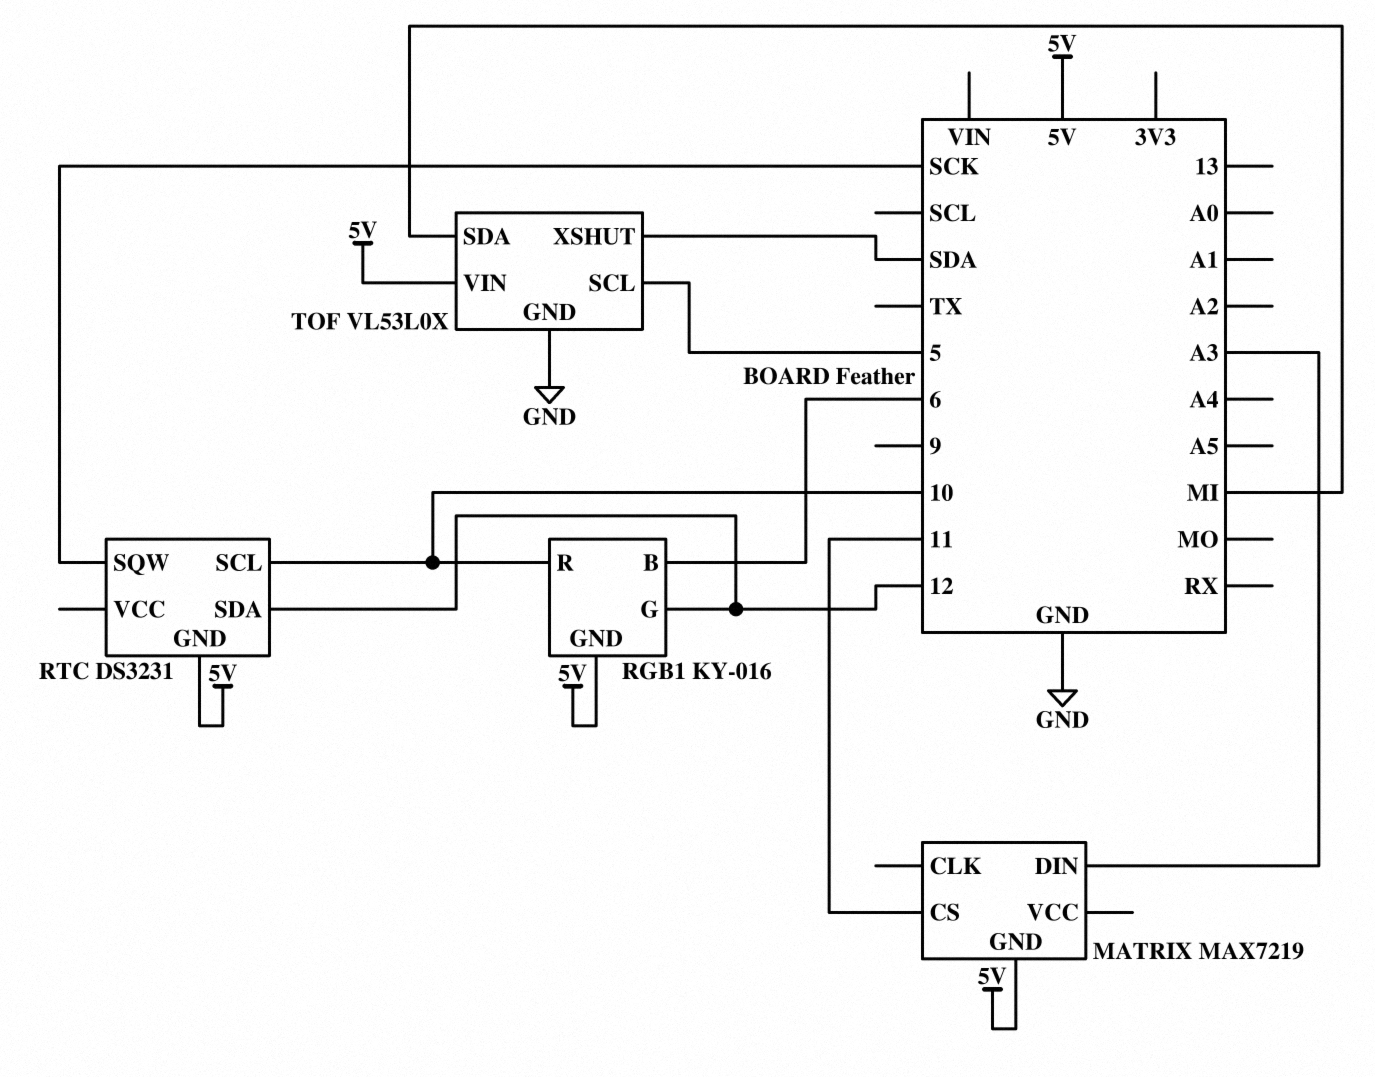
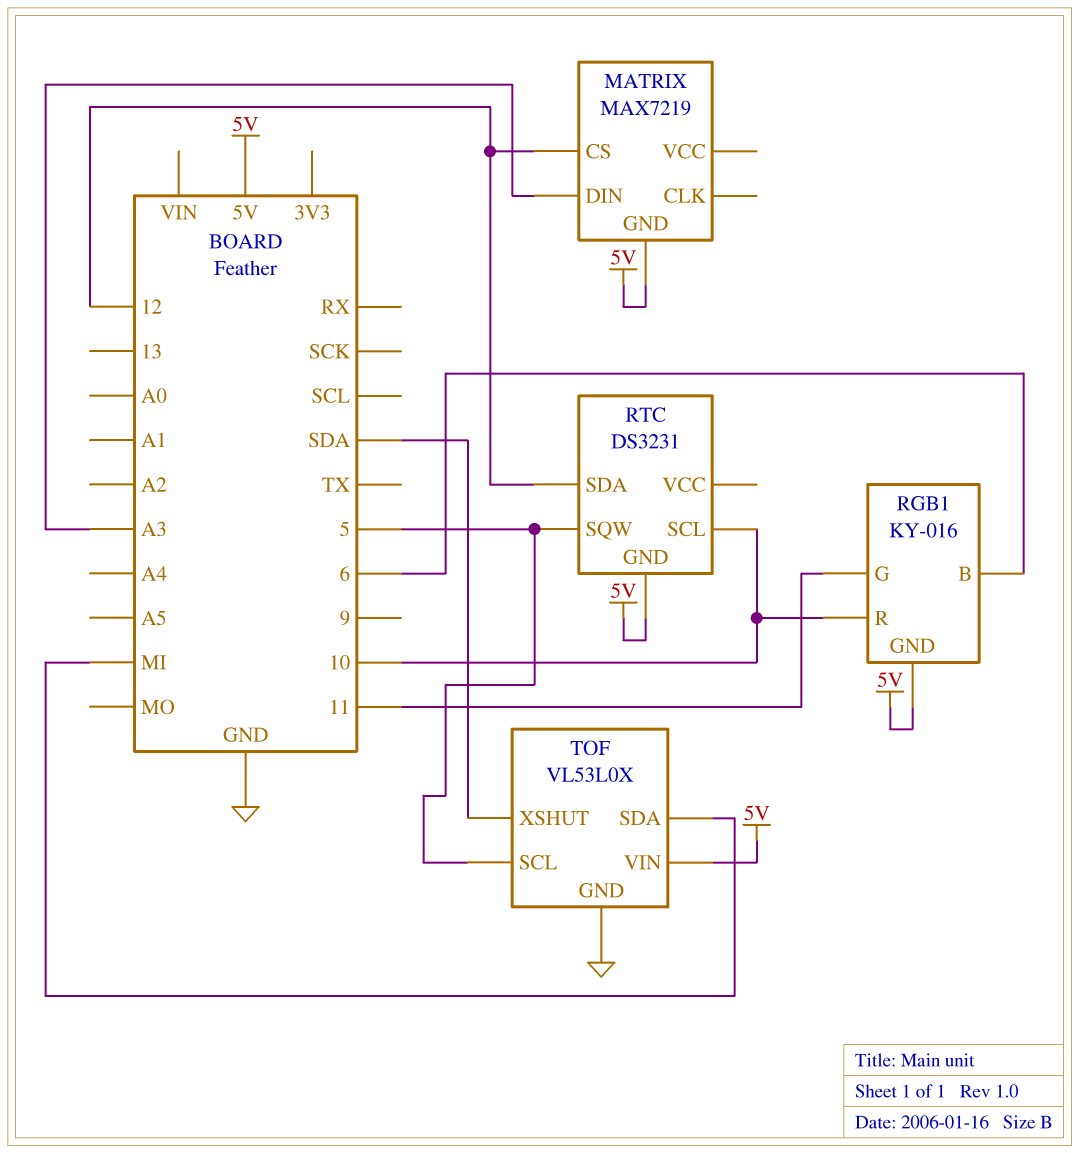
MATRIX pin CS: 11 -> 12
RGB1 pin G: 12 -> 11
RTC pin SQW: SCK -> 5

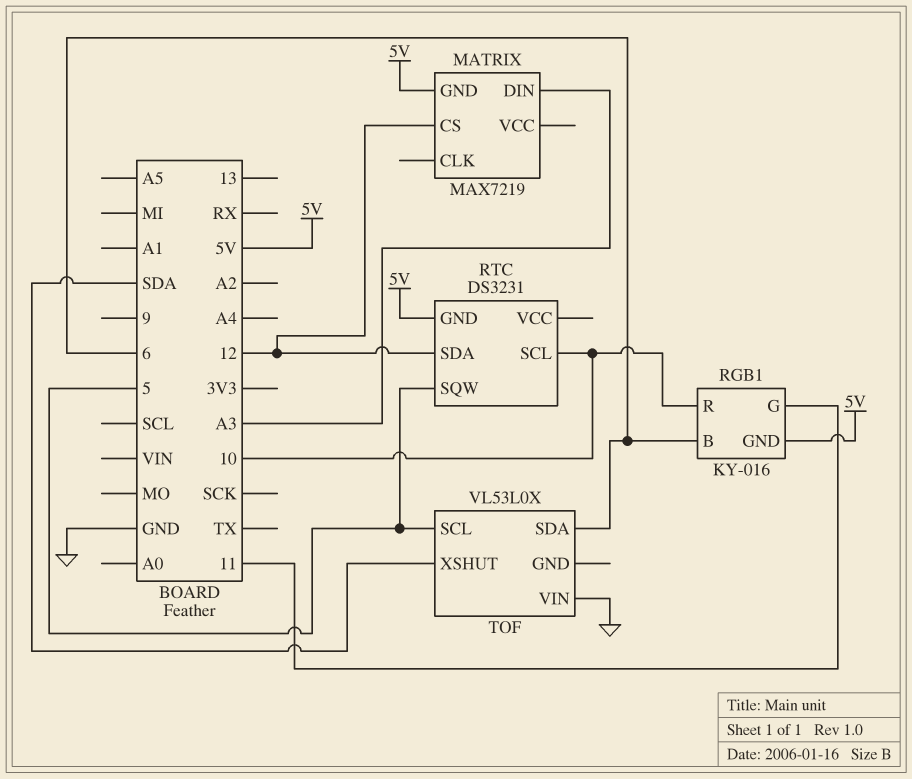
TOF pin GND: GND -> none
TOF pin SDA: MI -> 6
TOF pin VIN: 5V -> GND

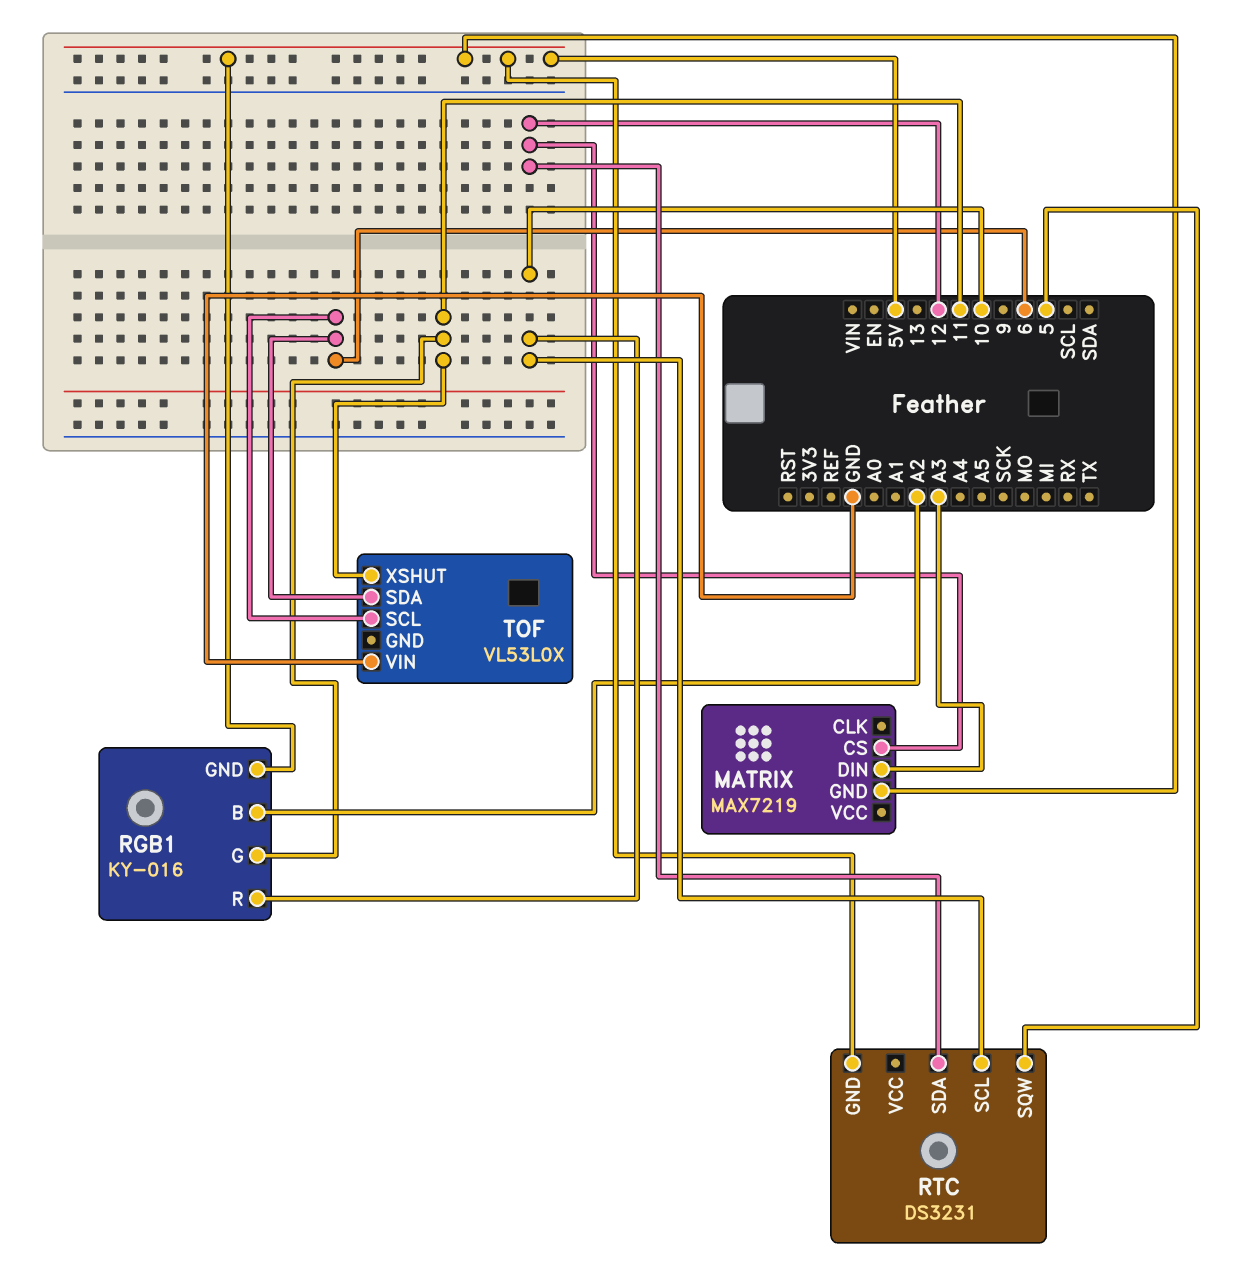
RGB1 pin B: 6 -> A2
TOF pin SCL: 5 -> 6
TOF pin XSHUT: SDA -> 11

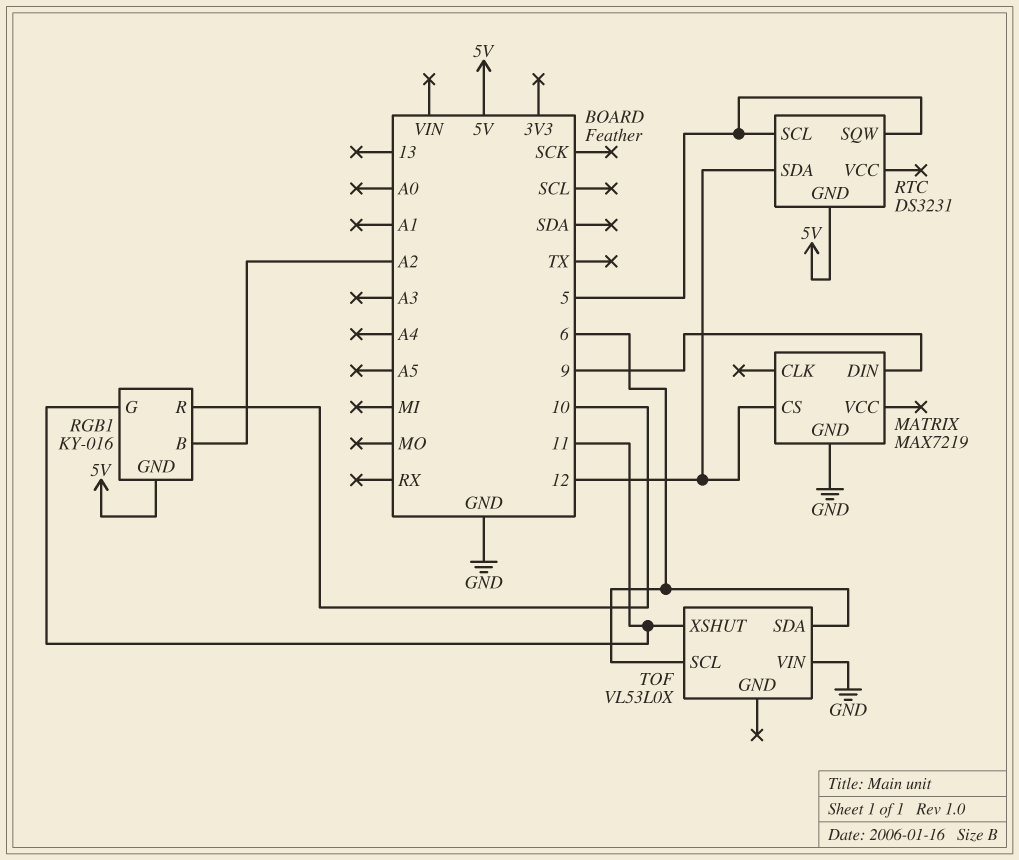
MATRIX pin DIN: A3 -> 9
MATRIX pin GND: 5V -> GND
RTC pin SCL: 10 -> 5

